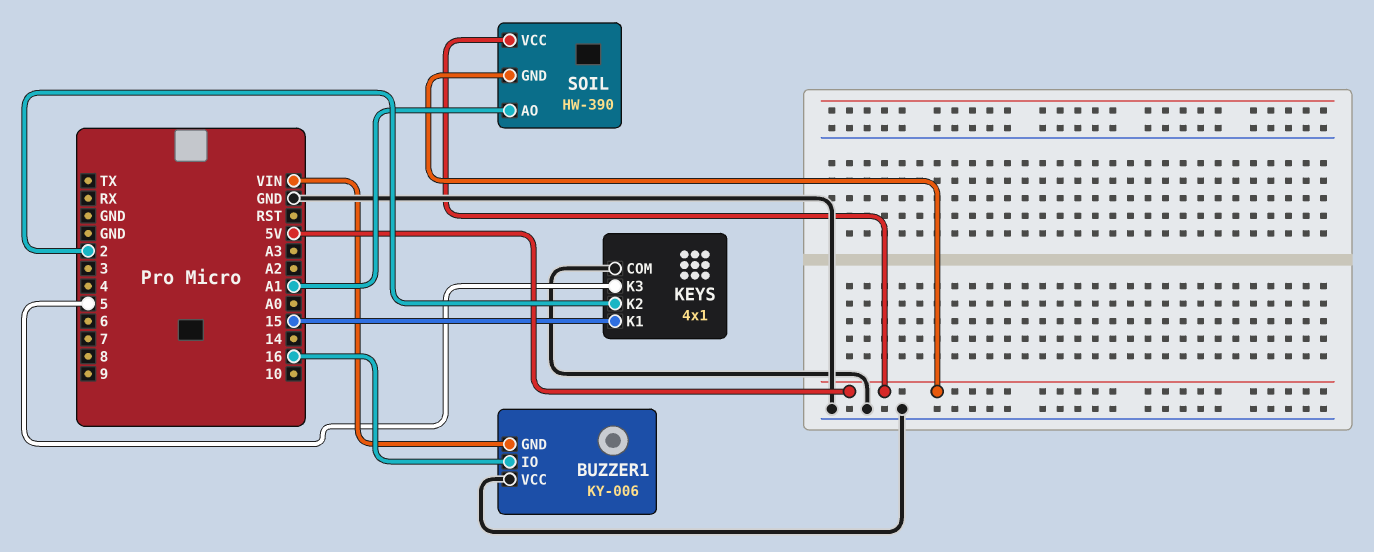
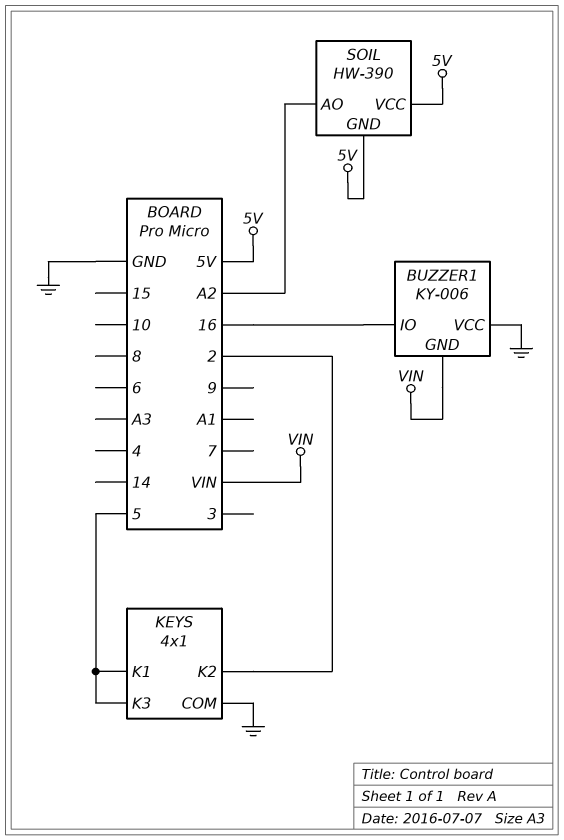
KEYS pin K1: 15 -> 5
SOIL pin AO: A1 -> A2

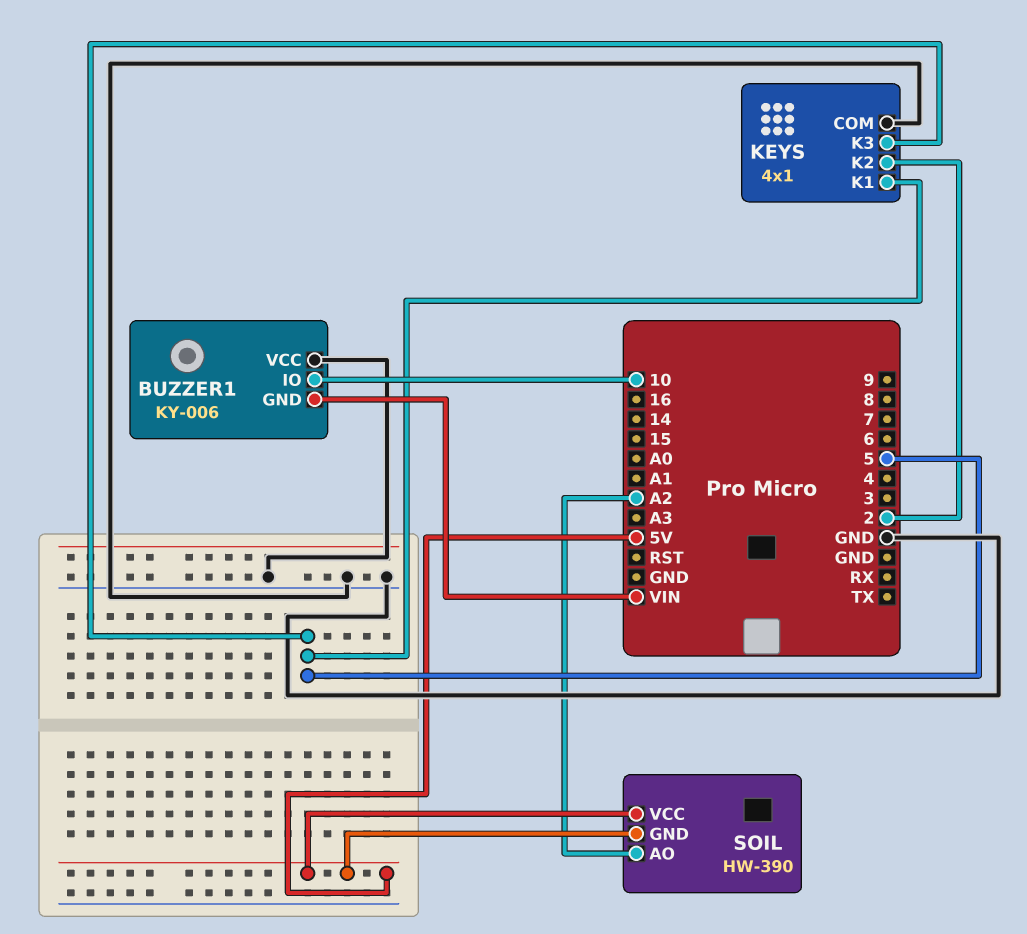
BUZZER1 pin IO: 16 -> 10

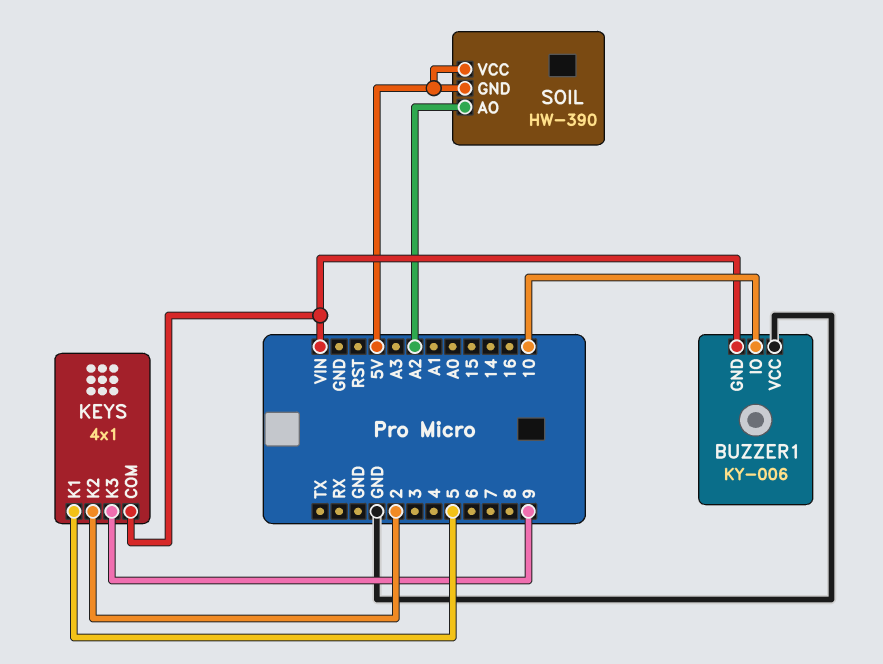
KEYS pin COM: GND -> VIN
KEYS pin K3: 5 -> 9

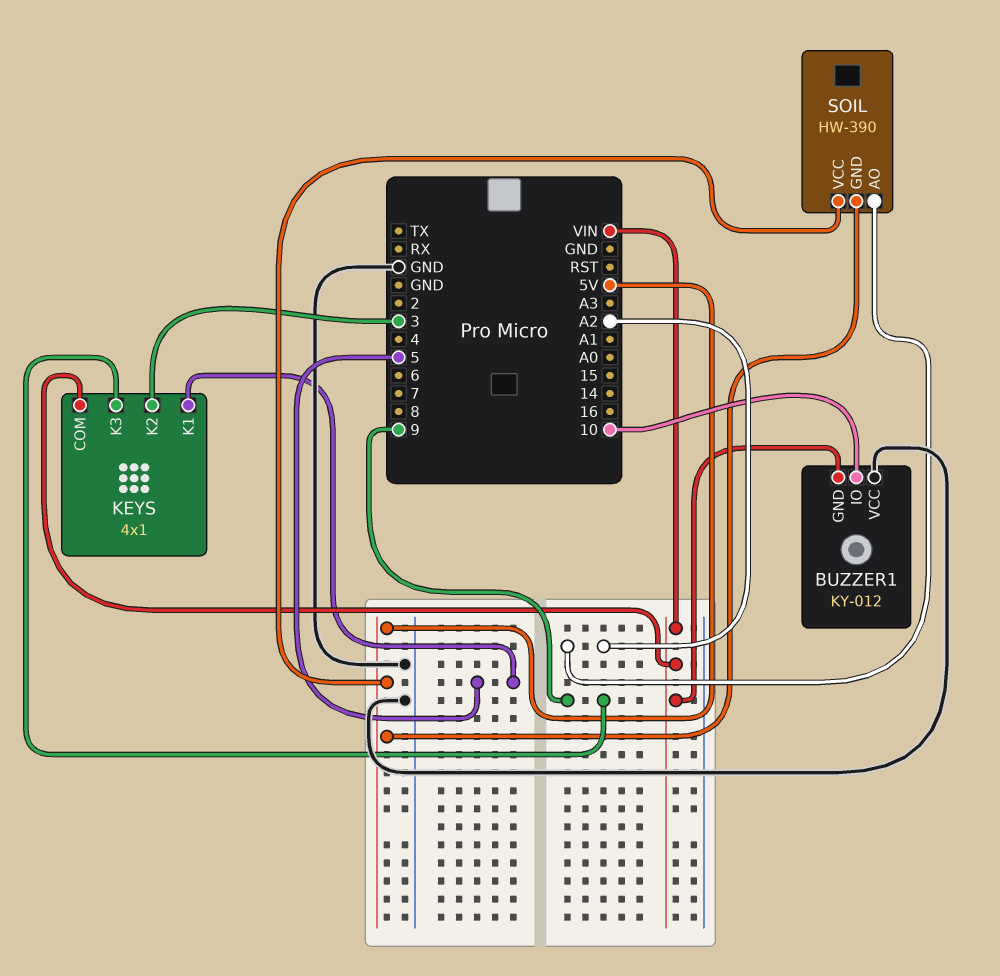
BUZZER1: KY-006 -> KY-012
KEYS pin K2: 2 -> 3

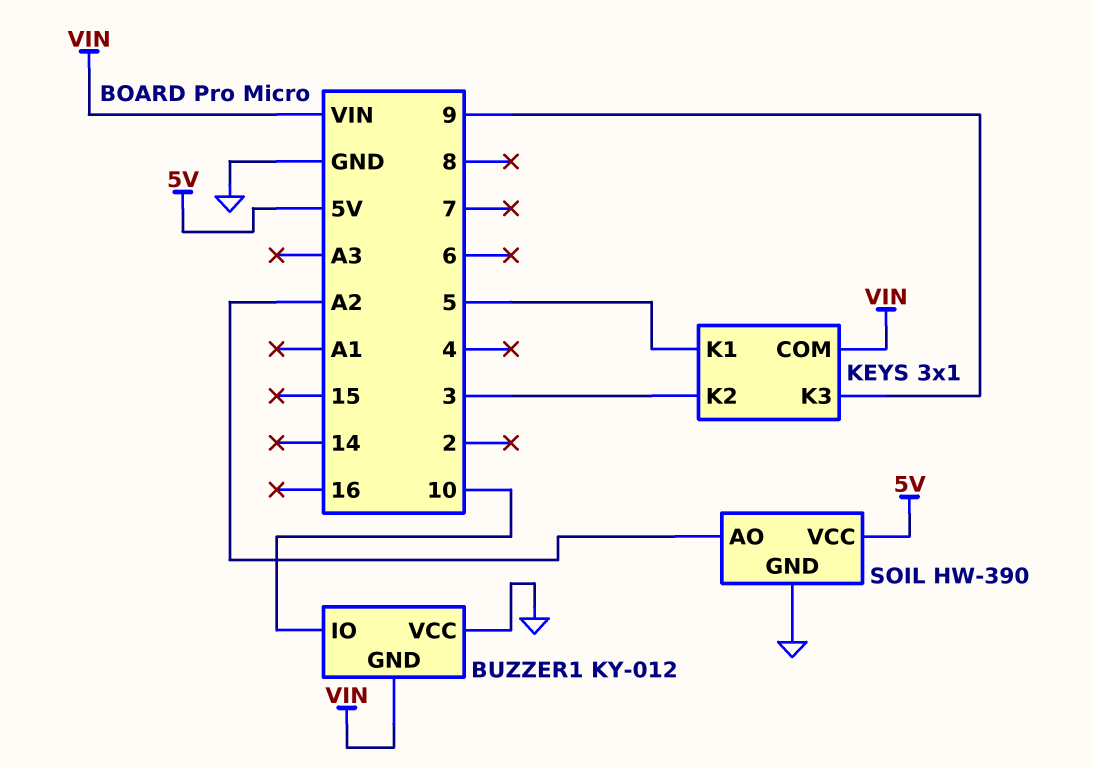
KEYS: 4x1 -> 3x1
SOIL pin GND: 5V -> GND

